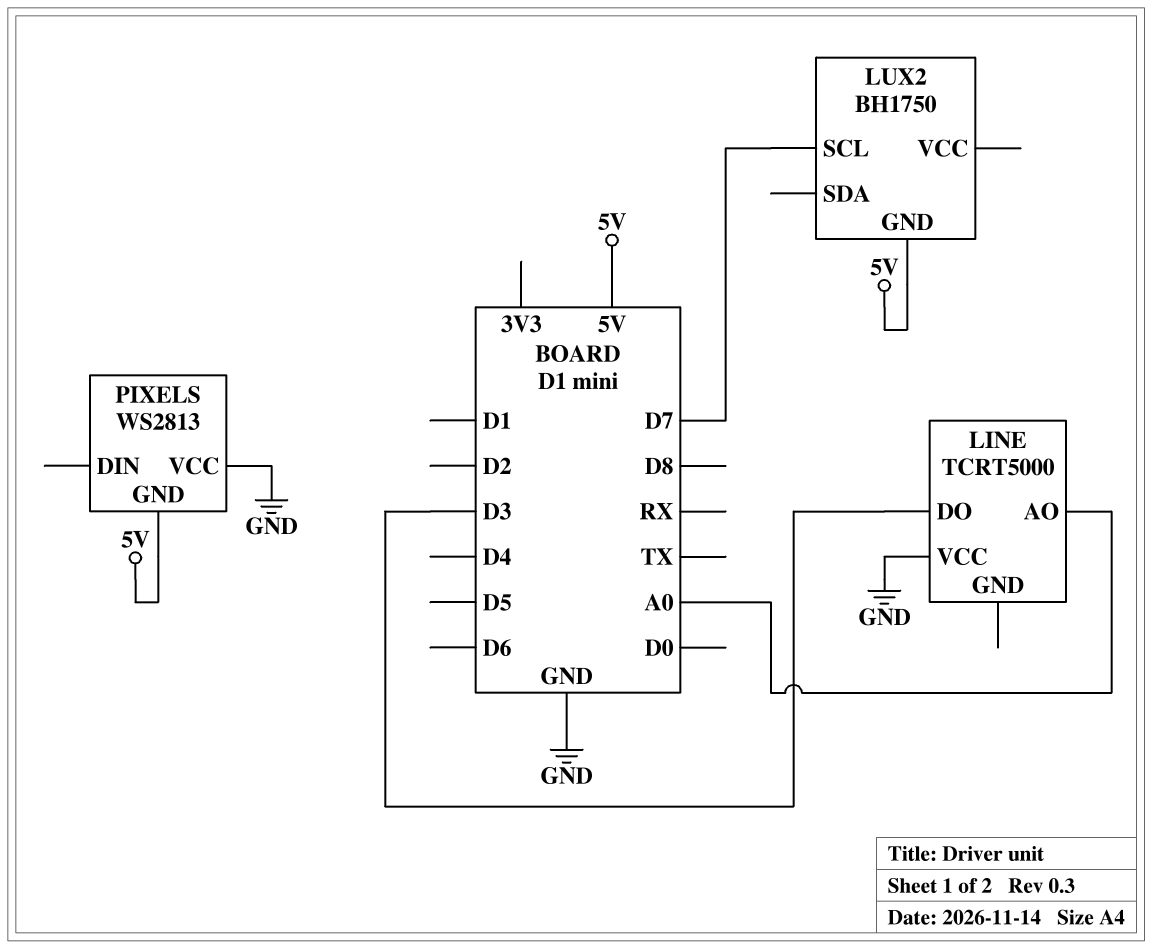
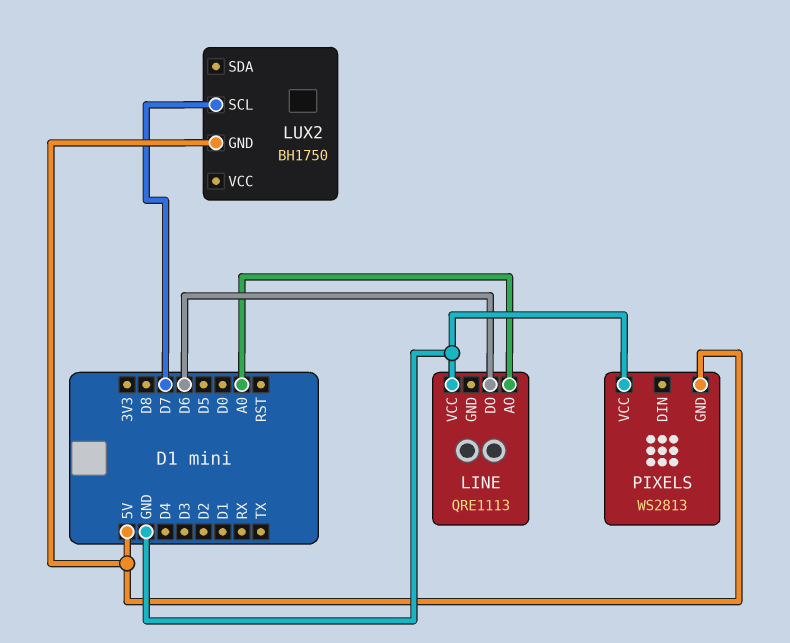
LINE: TCRT5000 -> QRE1113
LINE pin DO: D3 -> D6

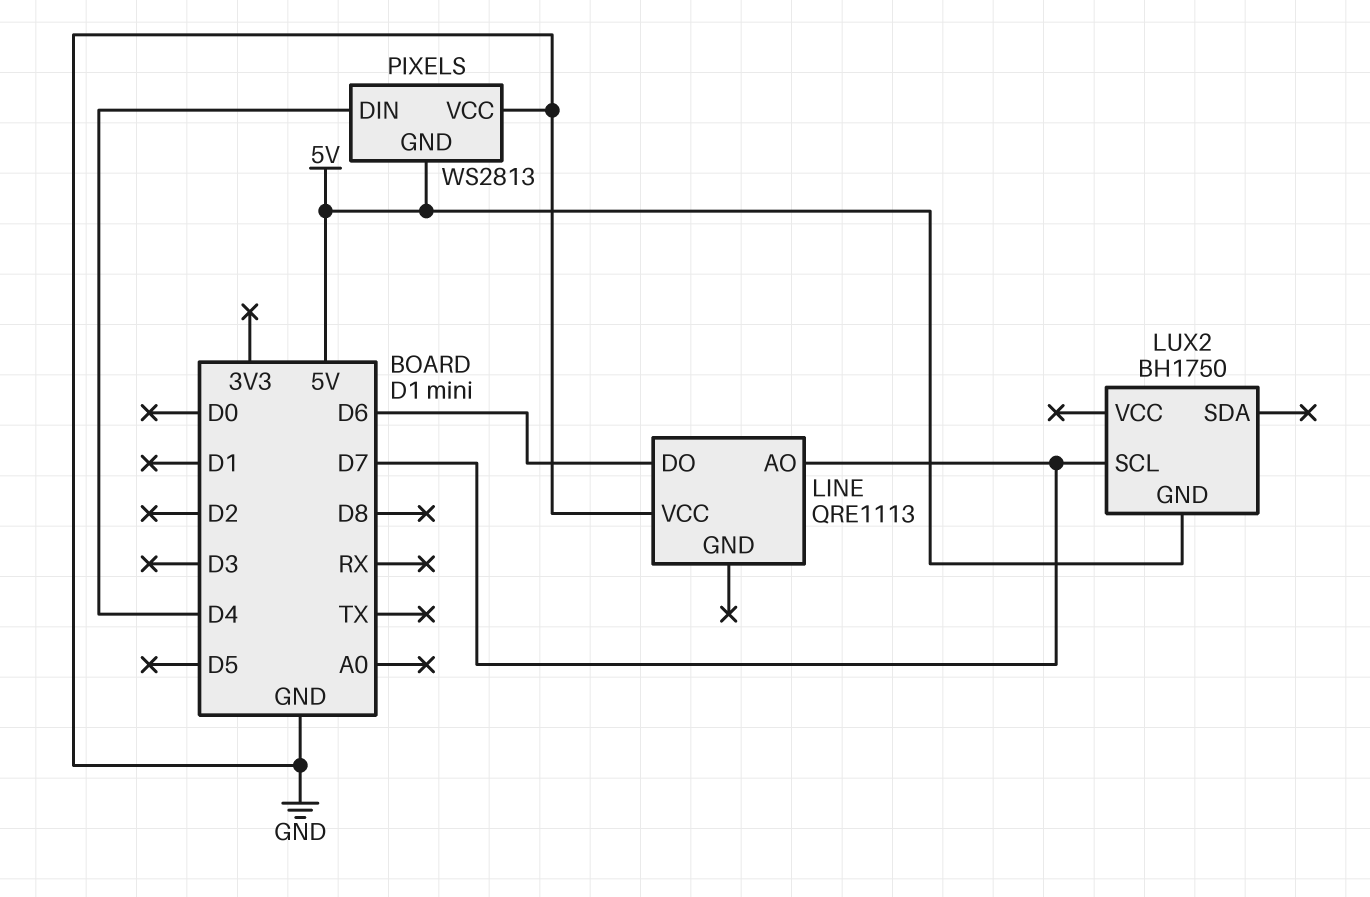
LINE pin AO: A0 -> D7
PIXELS pin DIN: none -> D4

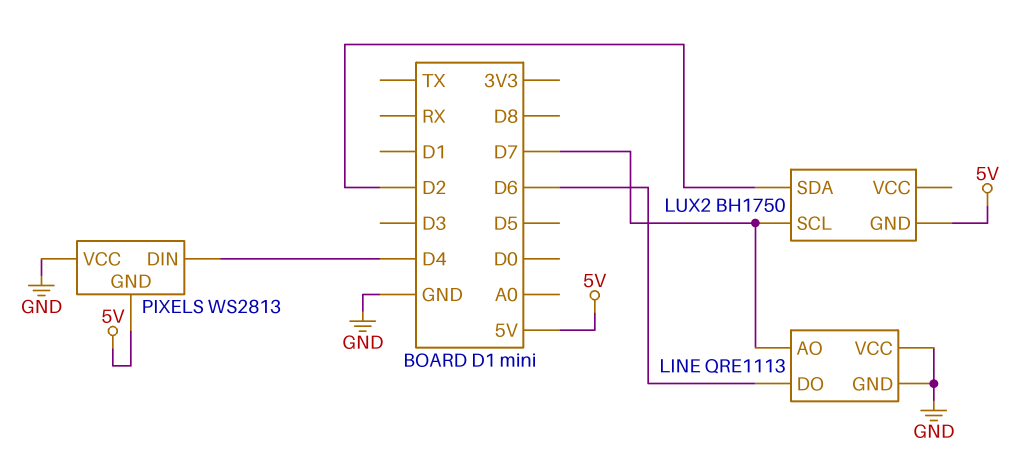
LINE pin GND: none -> GND
LUX2 pin SDA: none -> D2

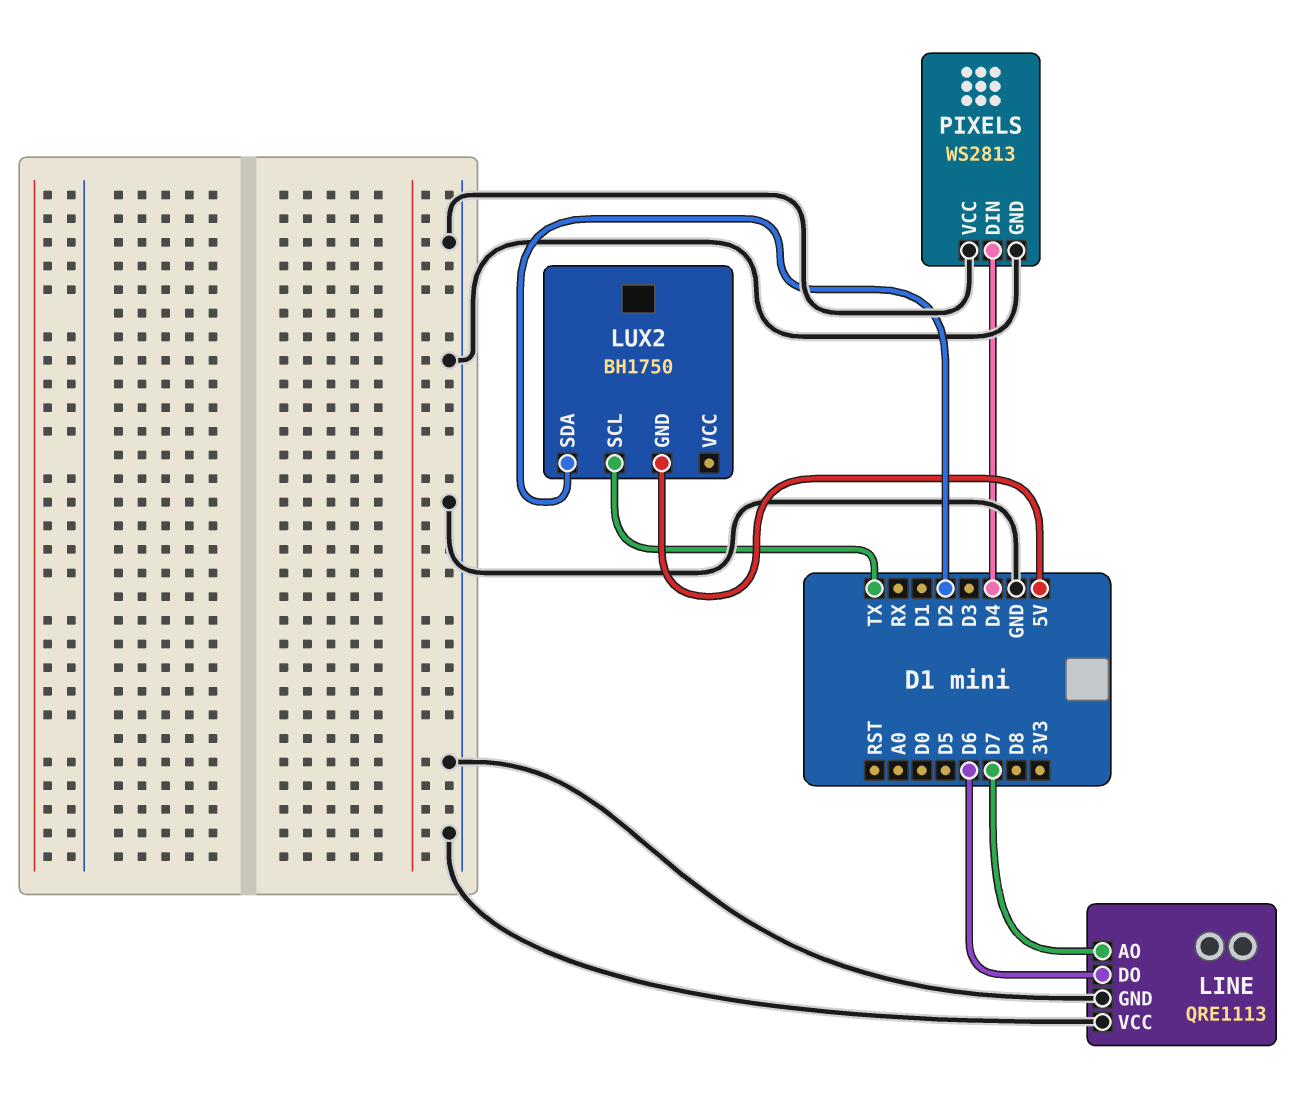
LUX2 pin SCL: D7 -> TX
PIXELS pin GND: 5V -> GND

